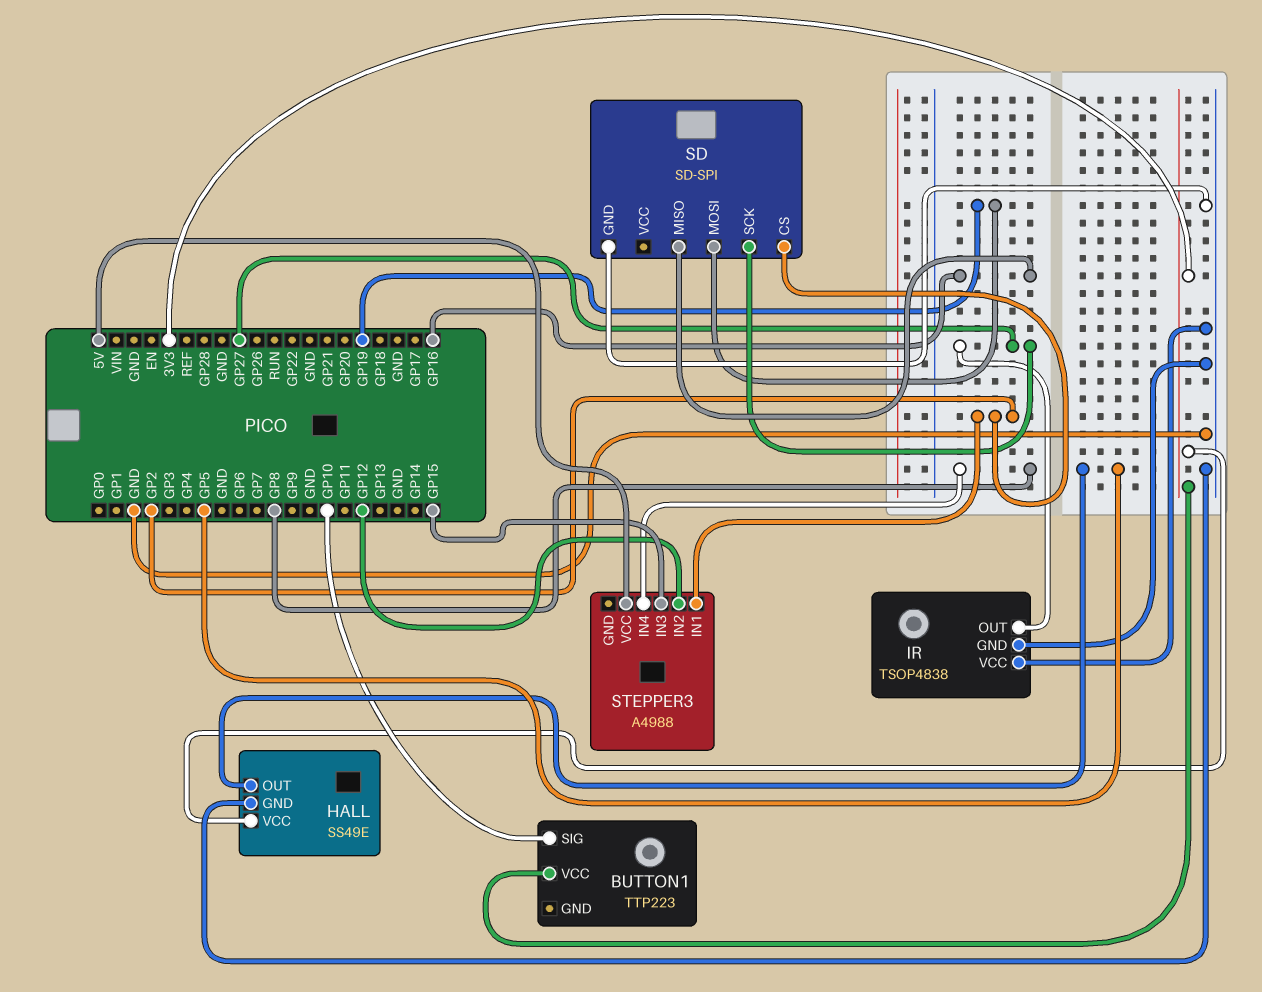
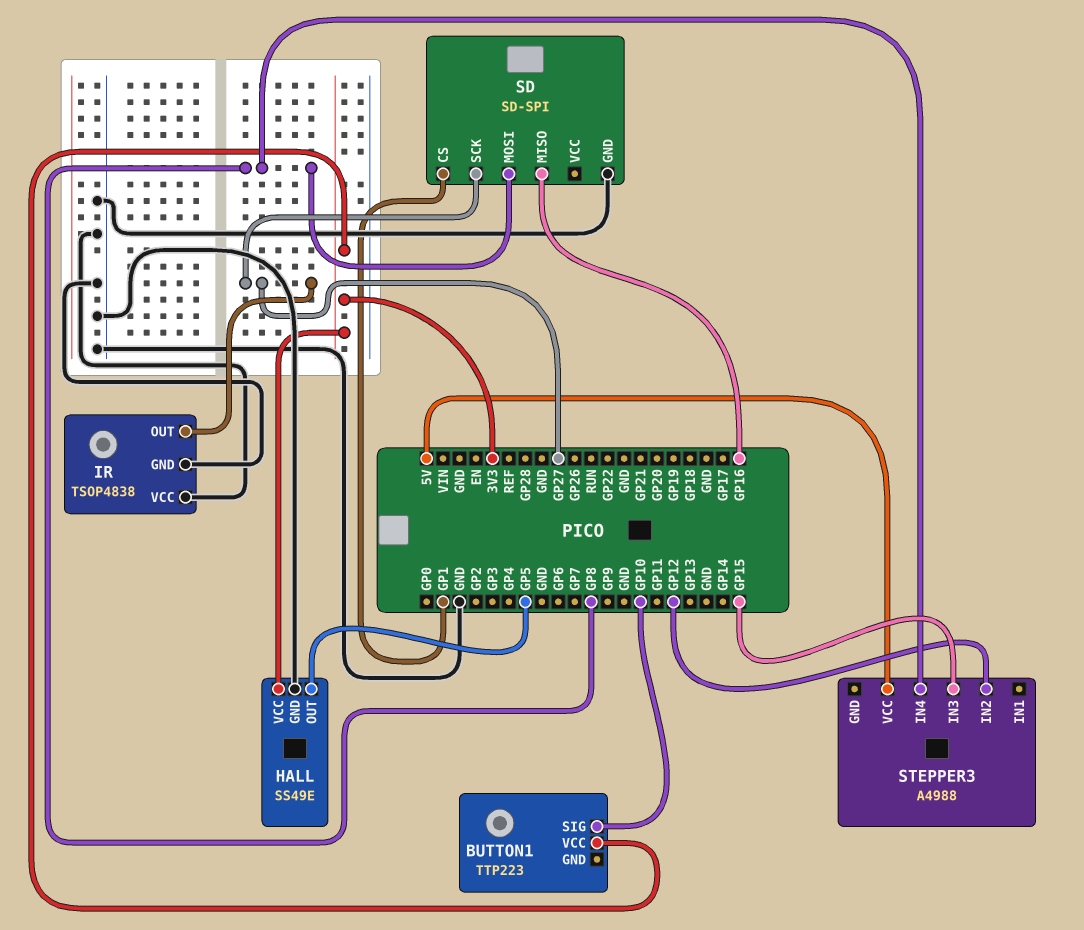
SD pin CS: GP2 -> GP1
SD pin MOSI: GP19 -> GP8
STEPPER3 pin IN1: GP2 -> none

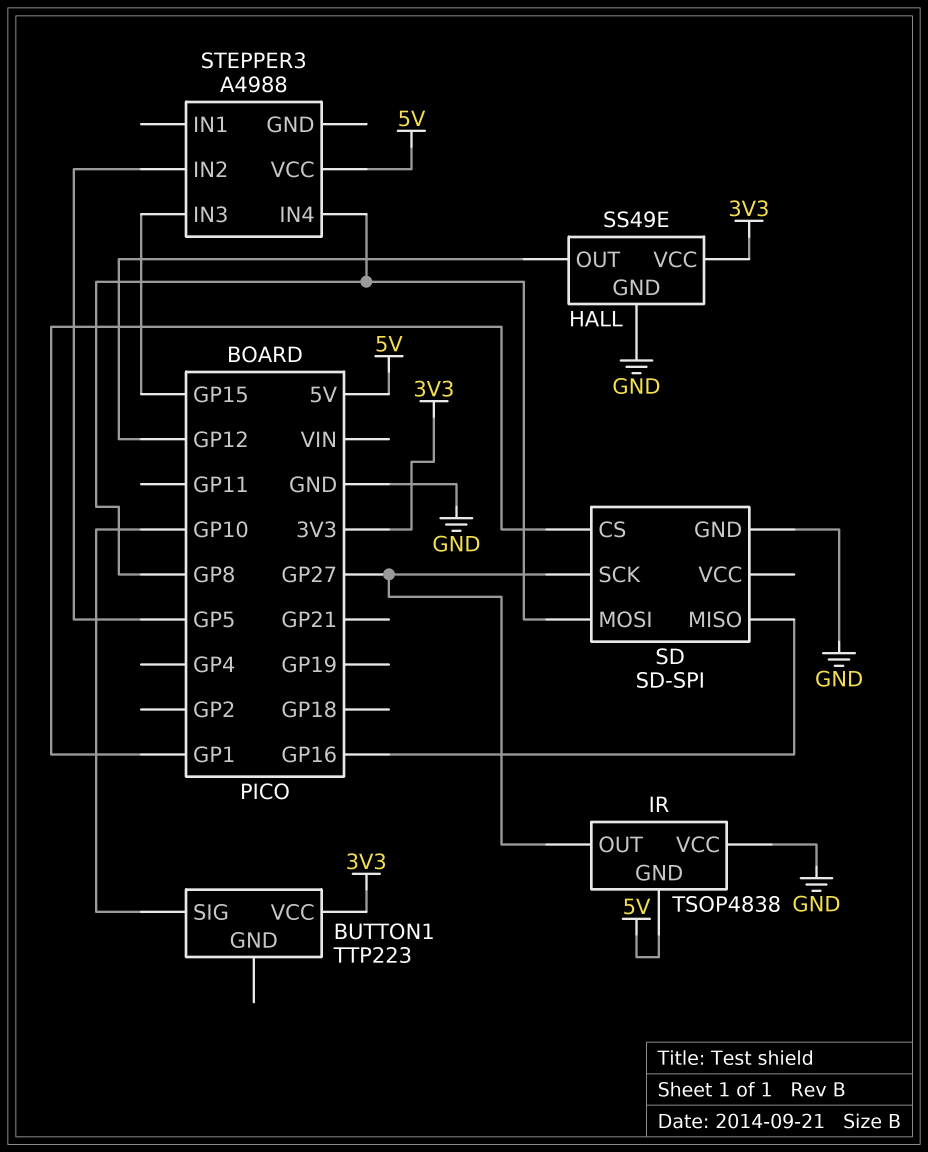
HALL pin OUT: GP5 -> GP12
IR pin GND: GND -> 5V
STEPPER3 pin IN2: GP12 -> GP5

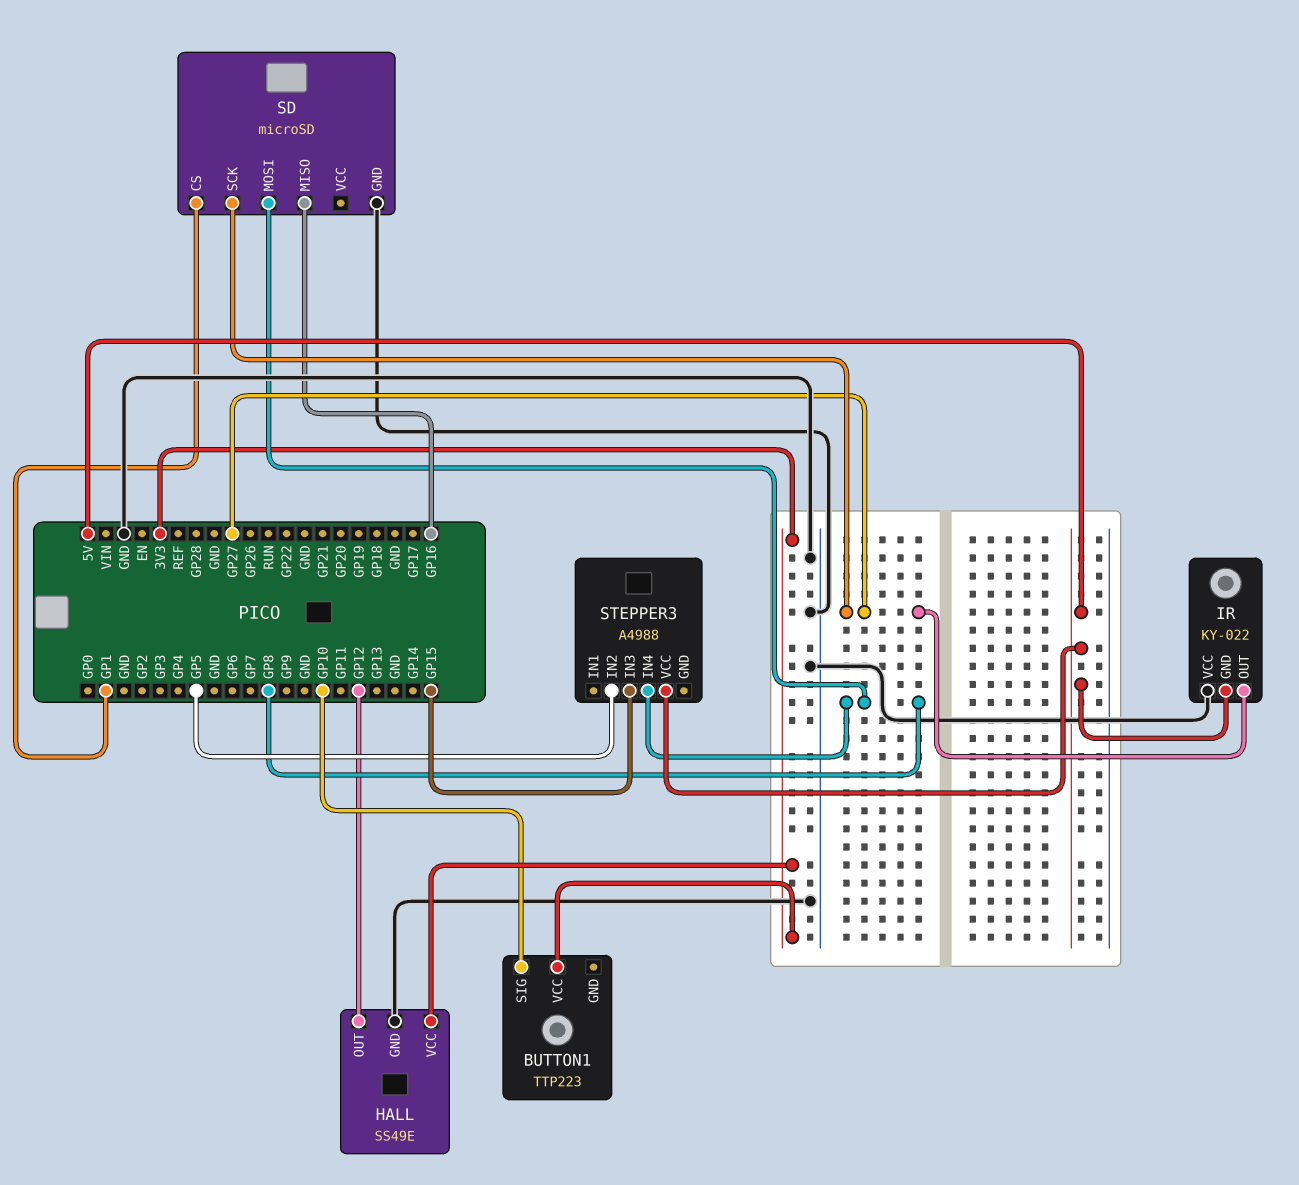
IR: TSOP4838 -> KY-022
SD: SD-SPI -> microSD

